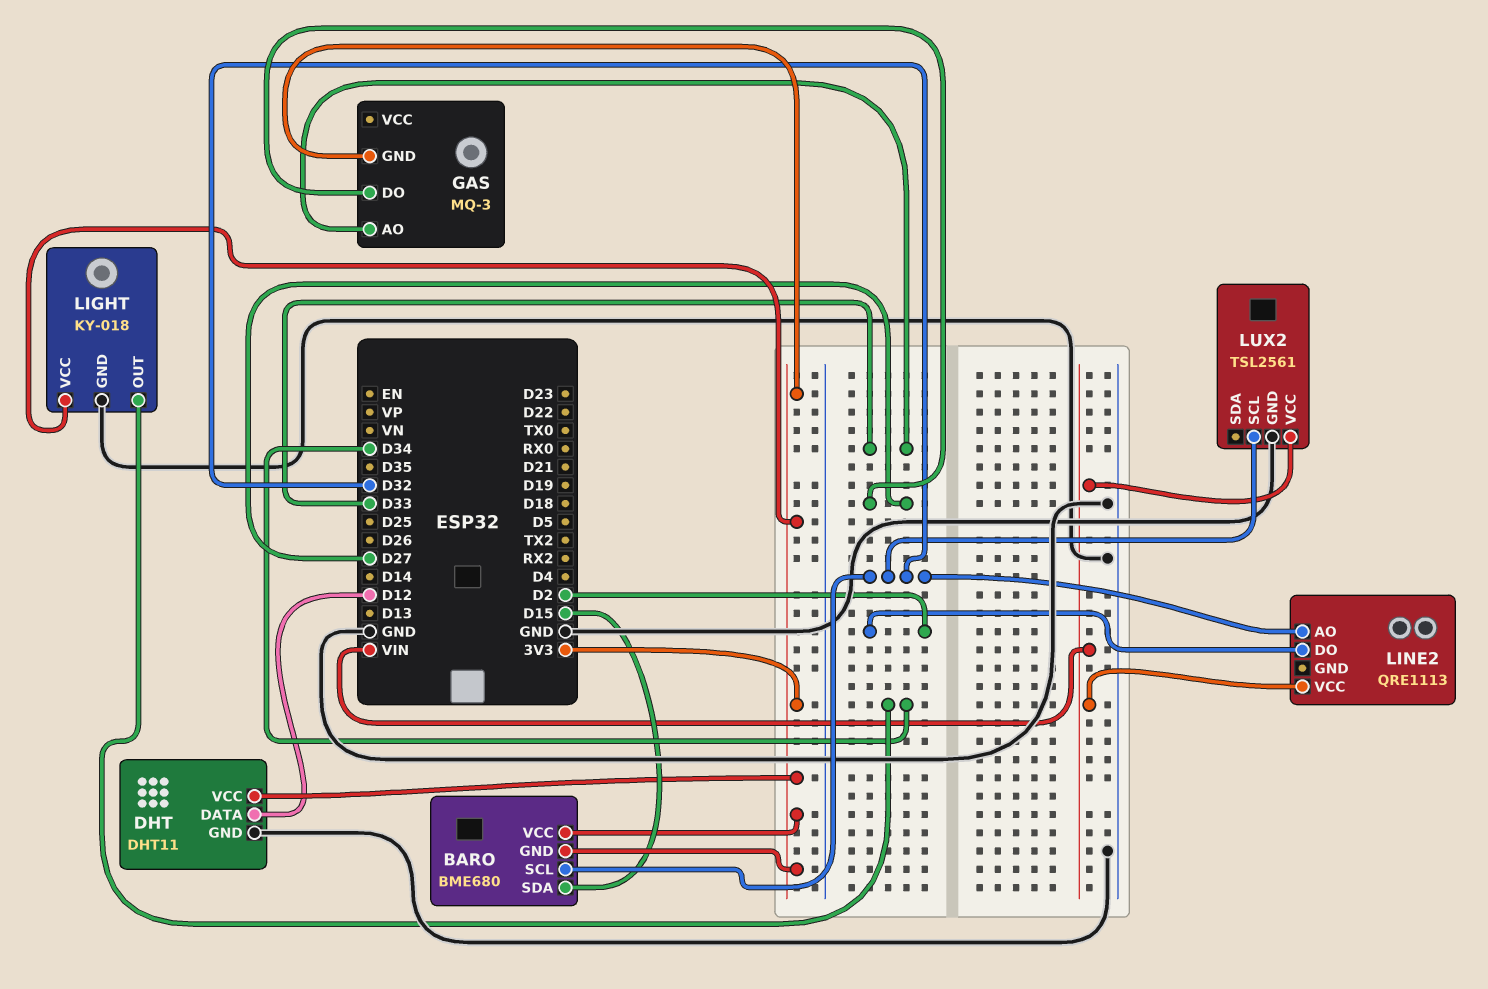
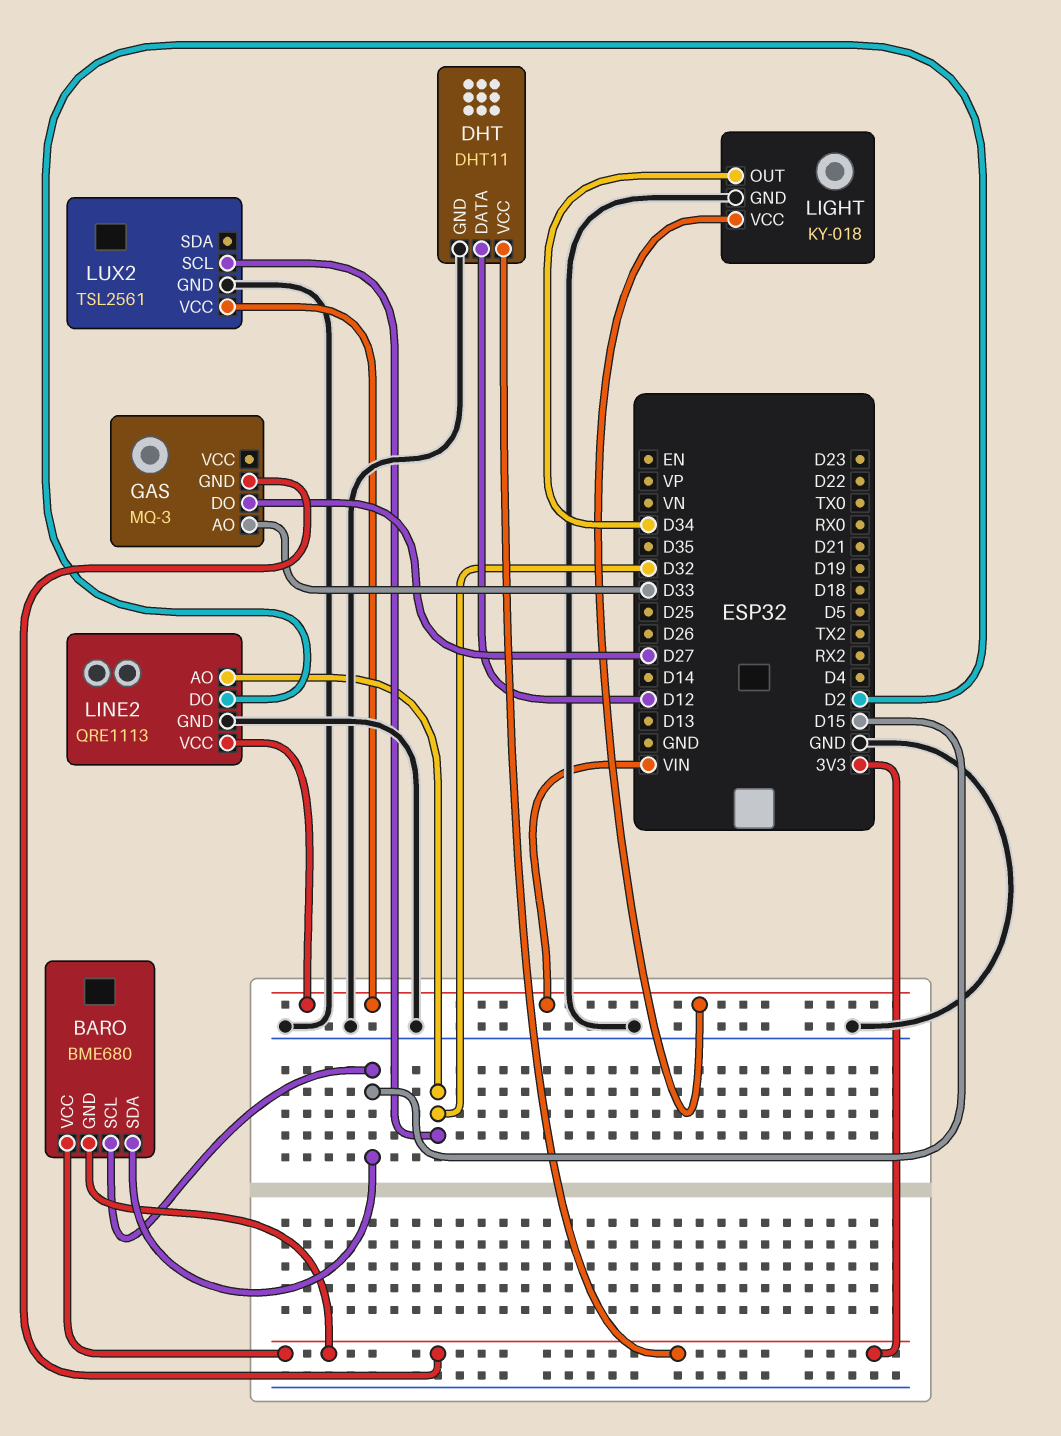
BARO pin SCL: D32 -> D15
LIGHT pin VCC: 3V3 -> VIN
LINE2 pin GND: none -> GND

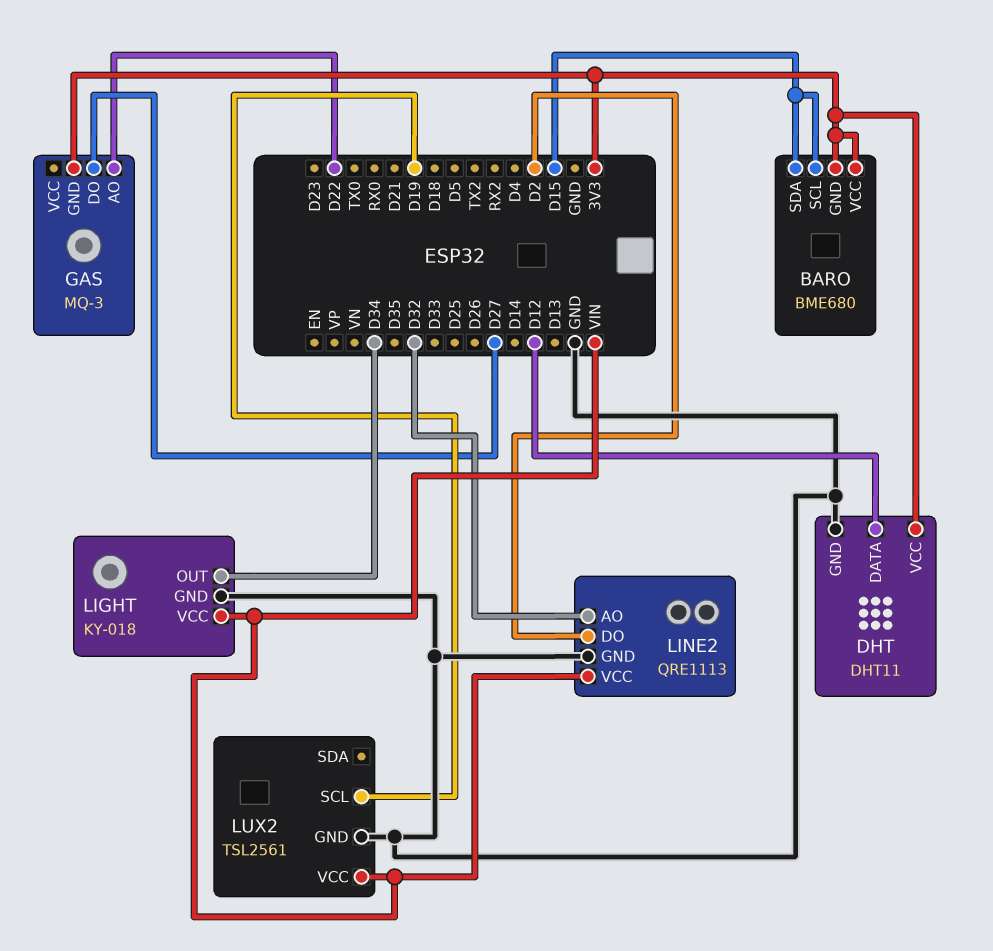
GAS pin AO: D33 -> D22
LUX2 pin SCL: D32 -> D19

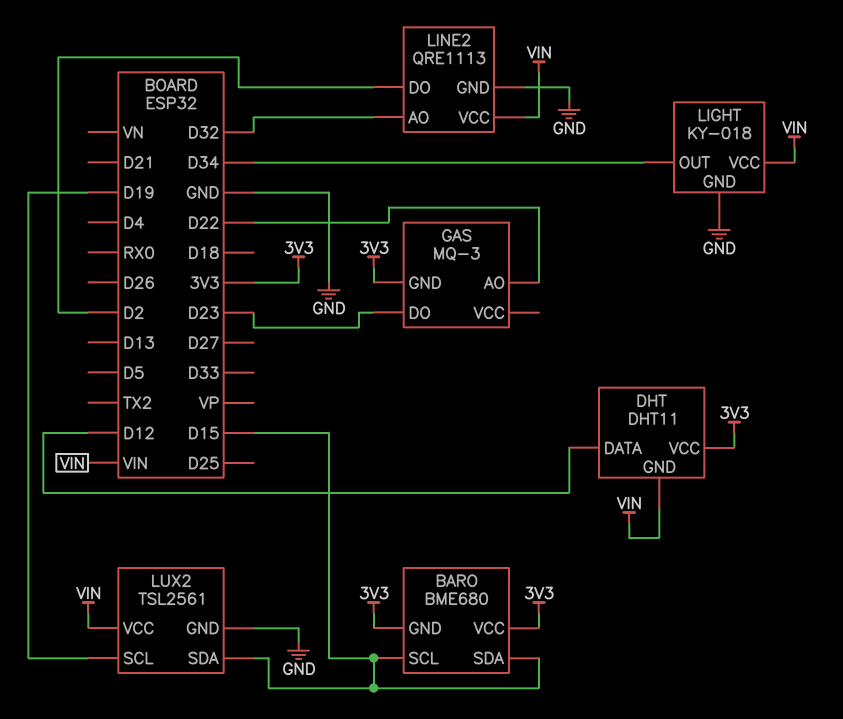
DHT pin GND: GND -> VIN
GAS pin DO: D27 -> D23
LUX2 pin SDA: none -> D15

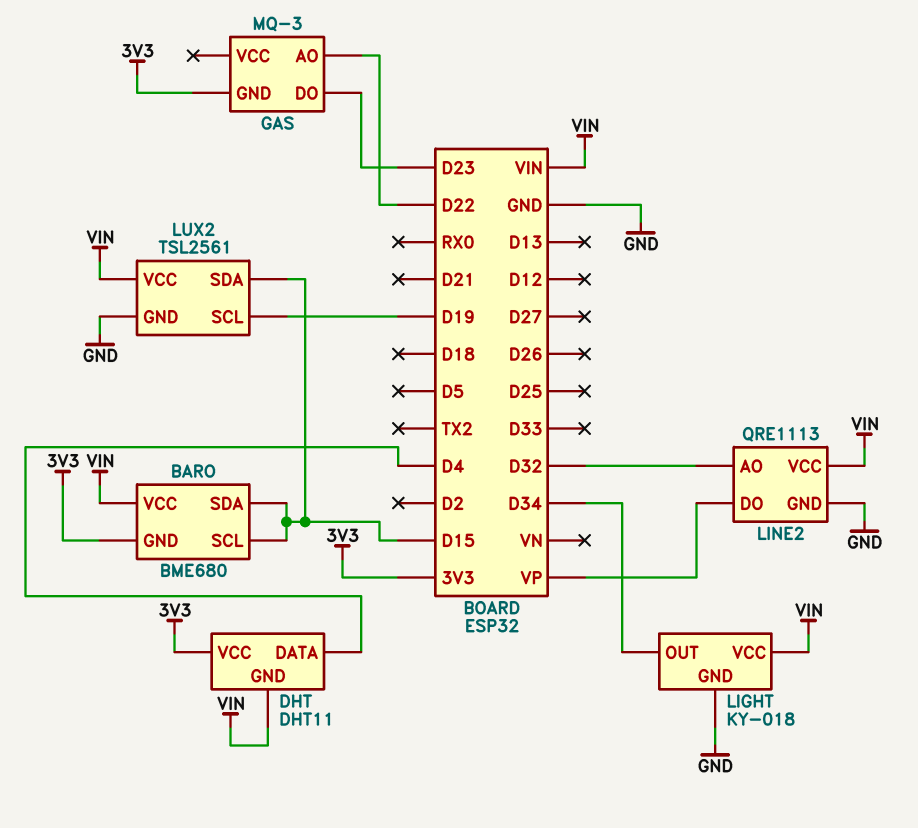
BARO pin VCC: 3V3 -> VIN
DHT pin DATA: D12 -> D4
LINE2 pin DO: D2 -> VP

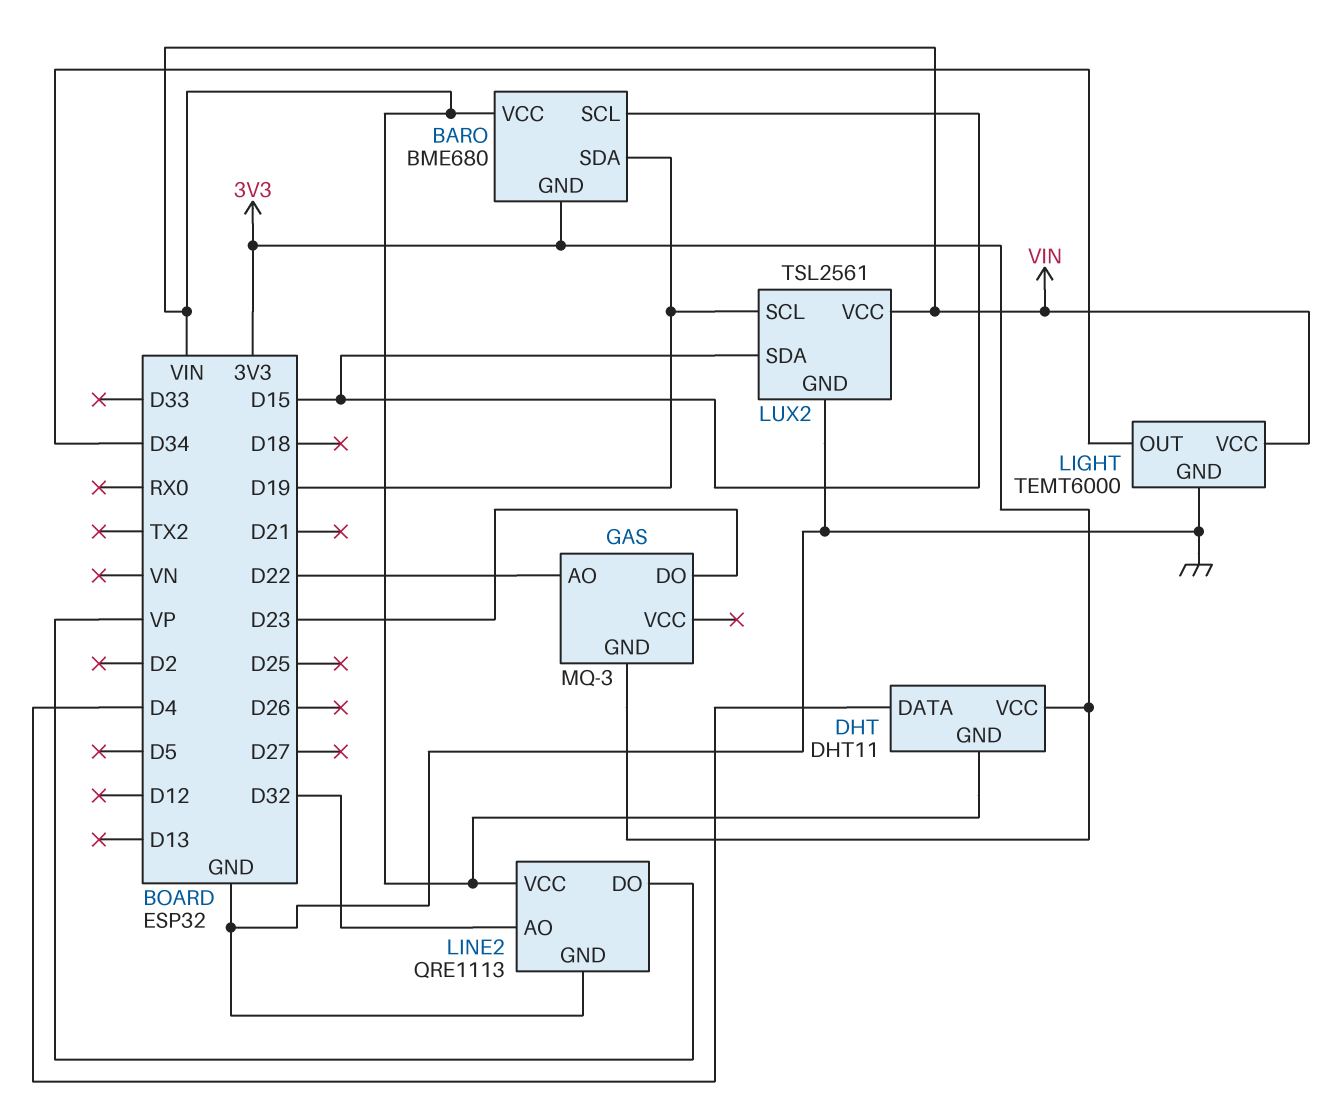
BARO pin SDA: D15 -> D19
LIGHT: KY-018 -> TEMT6000

